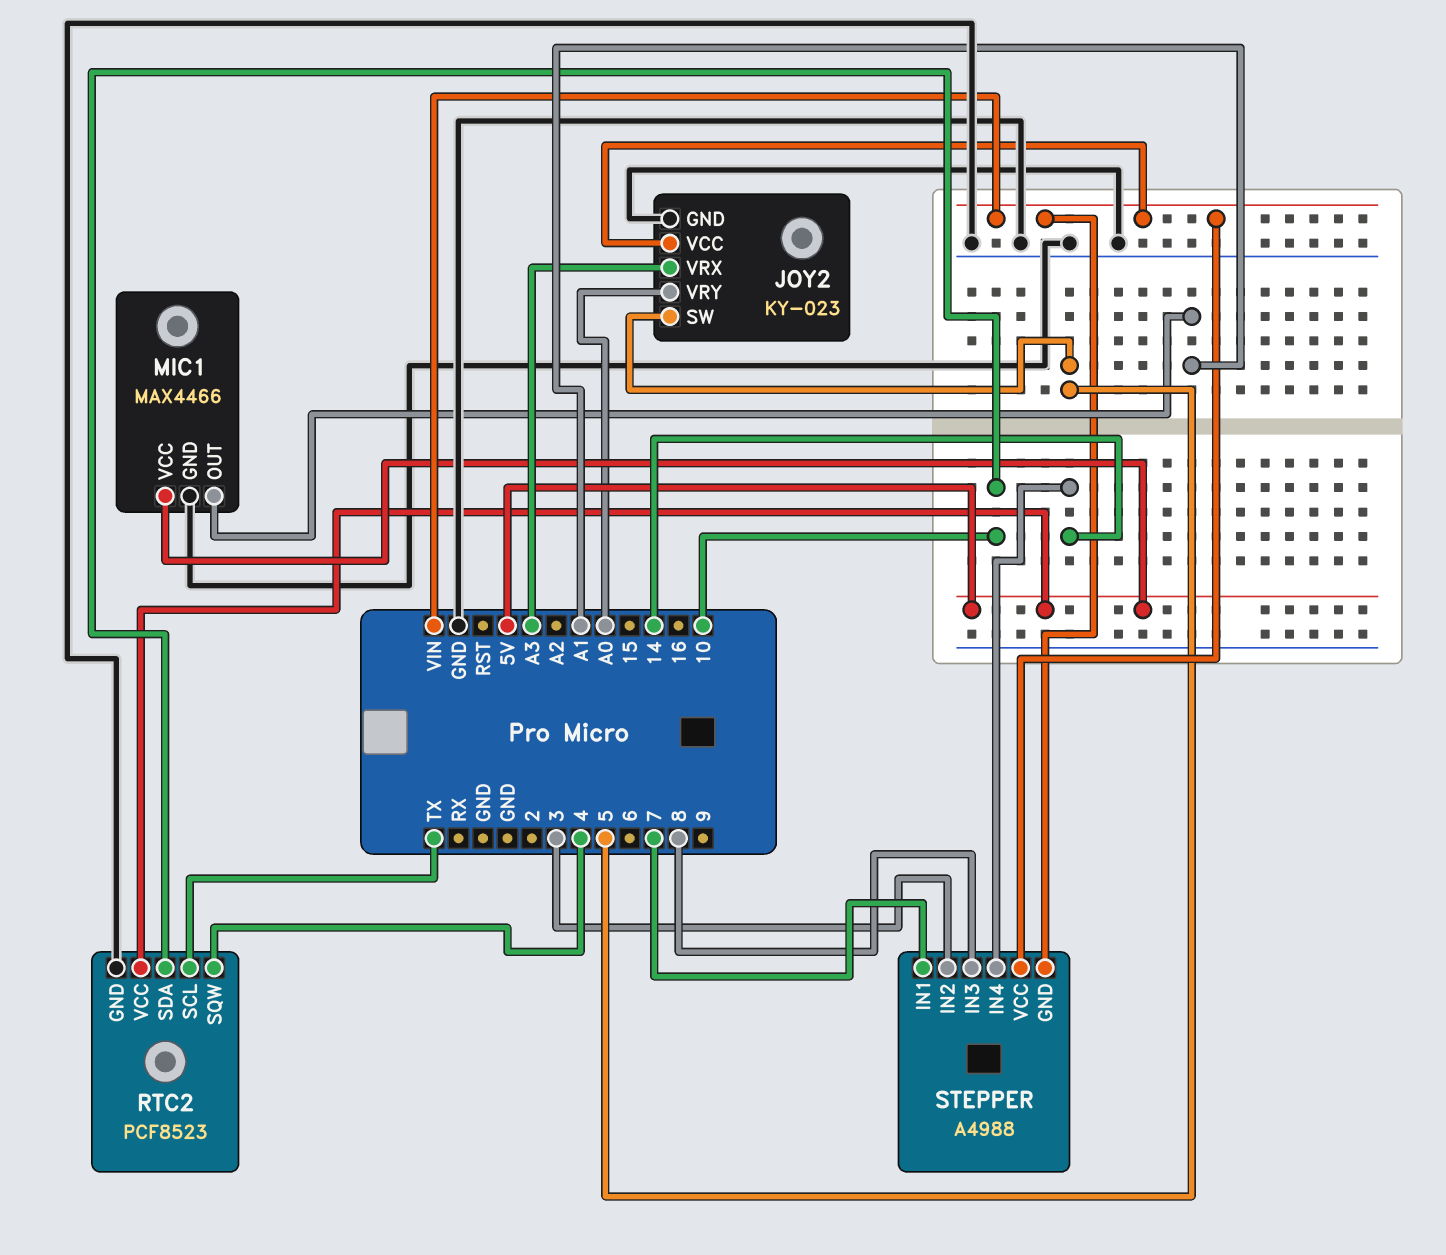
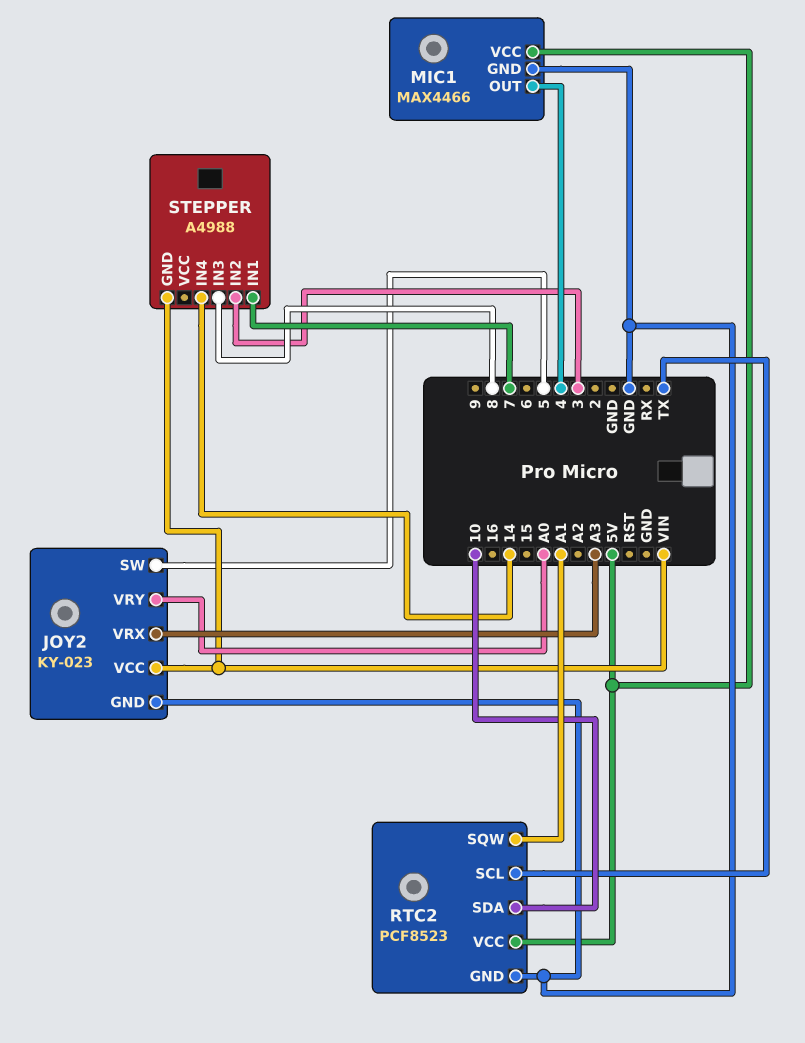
MIC1 pin OUT: A1 -> 4
RTC2 pin SQW: 4 -> A1
STEPPER pin VCC: VIN -> none

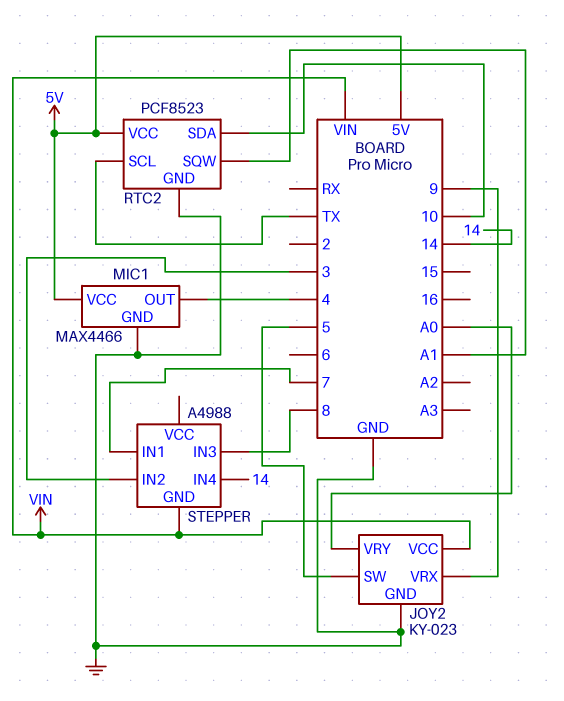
JOY2 pin VRX: A3 -> 9

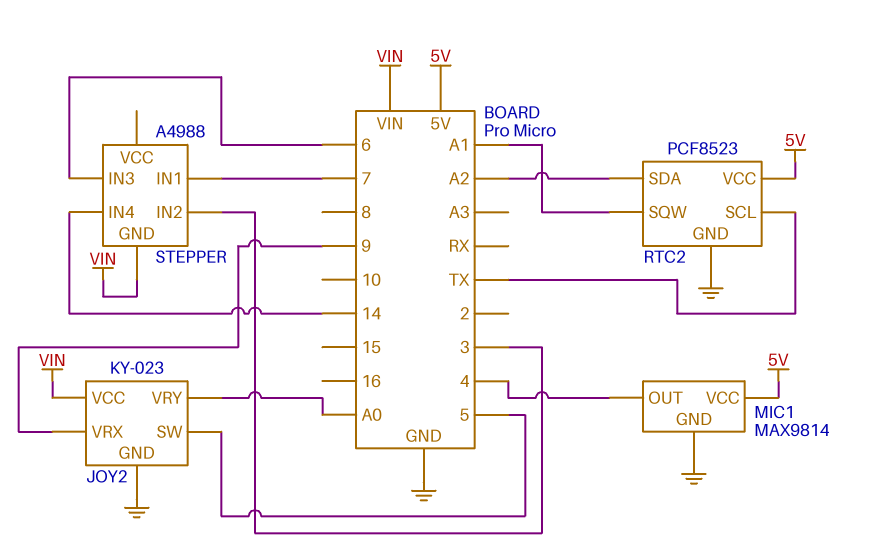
MIC1: MAX4466 -> MAX9814
RTC2 pin SDA: 10 -> A2
STEPPER pin IN3: 8 -> 6

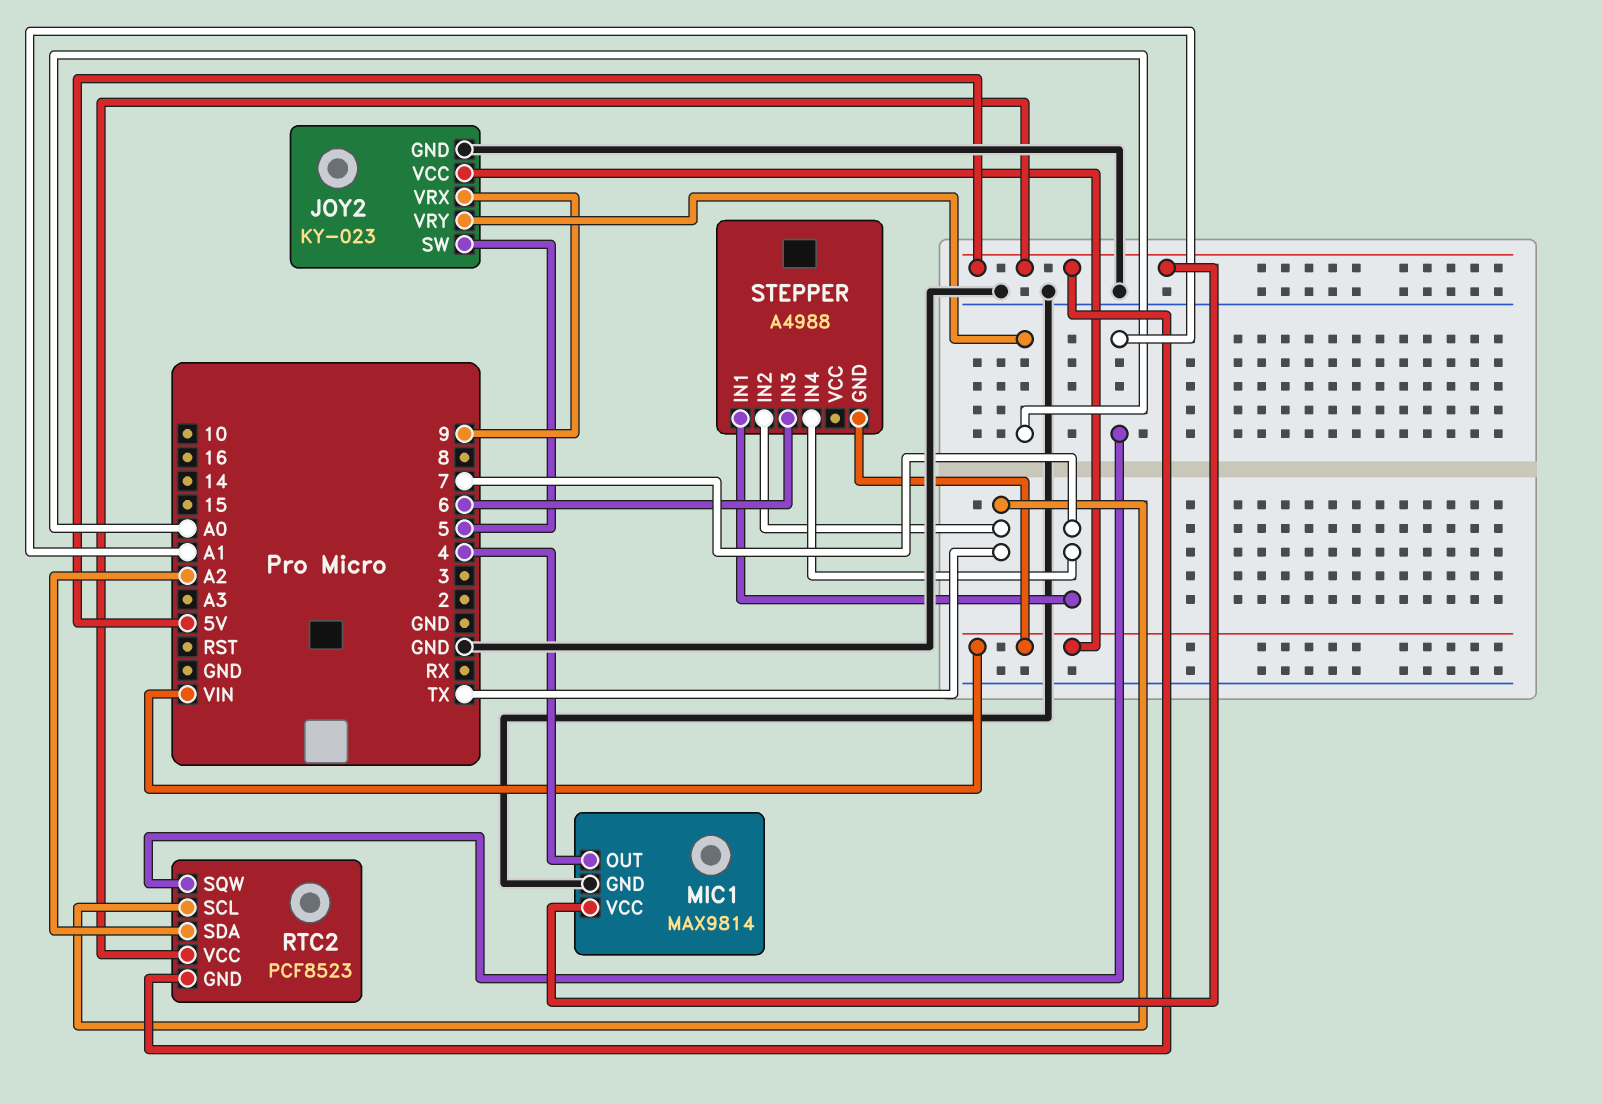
RTC2 pin GND: GND -> 5V
STEPPER pin IN2: 3 -> TX
STEPPER pin IN4: 14 -> 7

